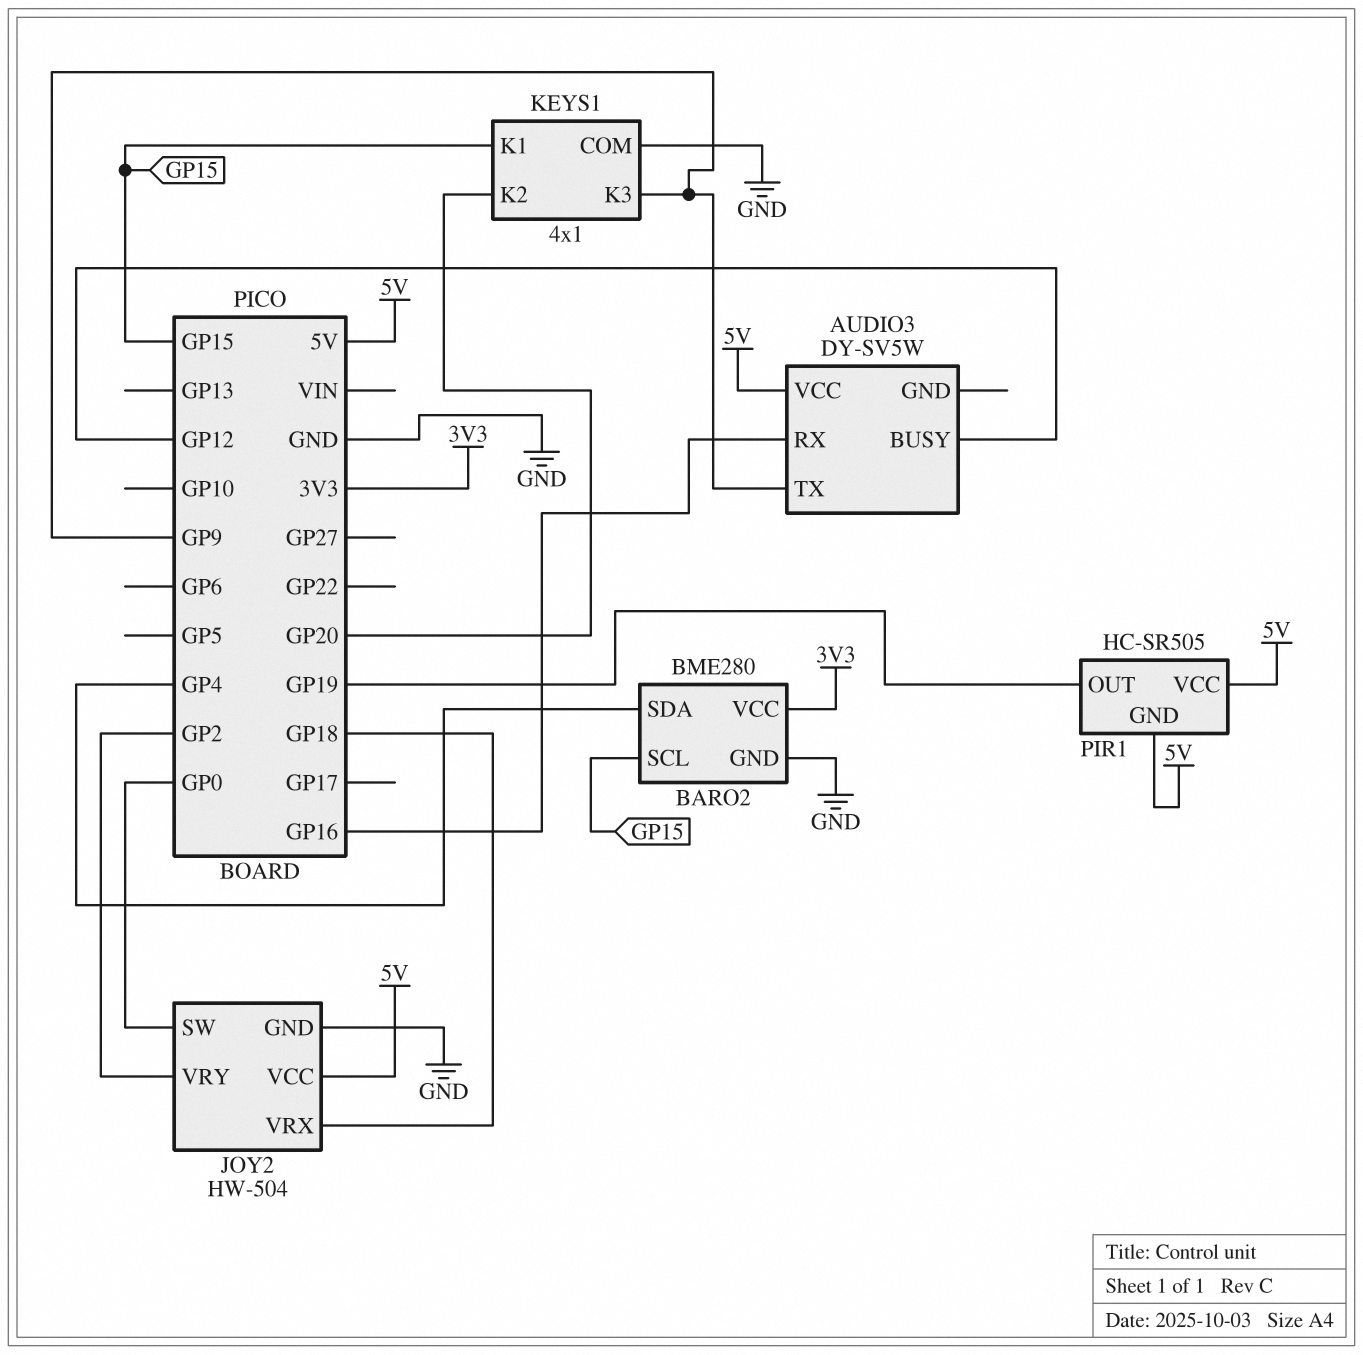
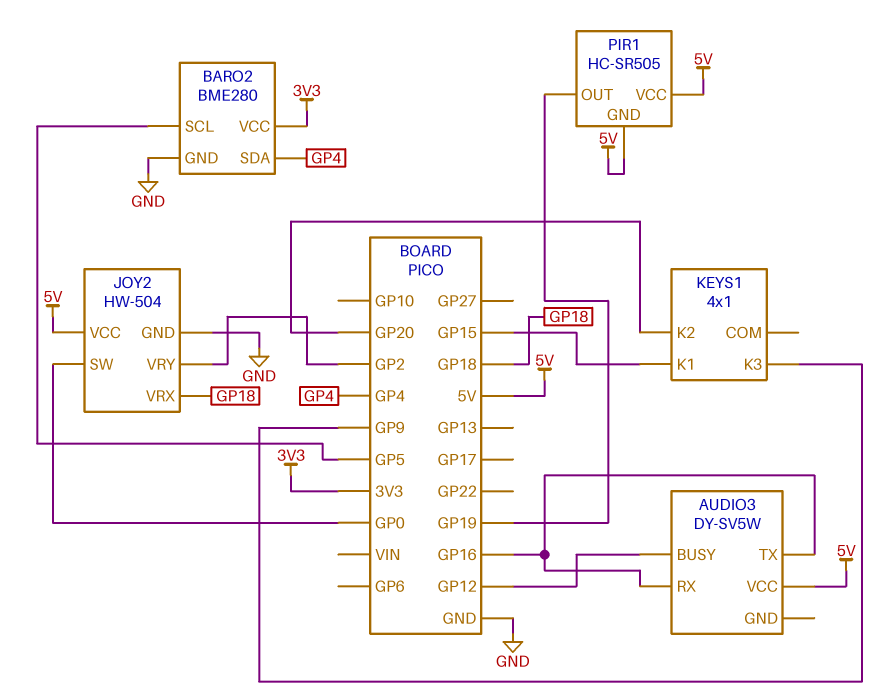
AUDIO3 pin TX: GP9 -> GP16
BARO2 pin SCL: GP15 -> GP5
KEYS1 pin COM: GND -> none

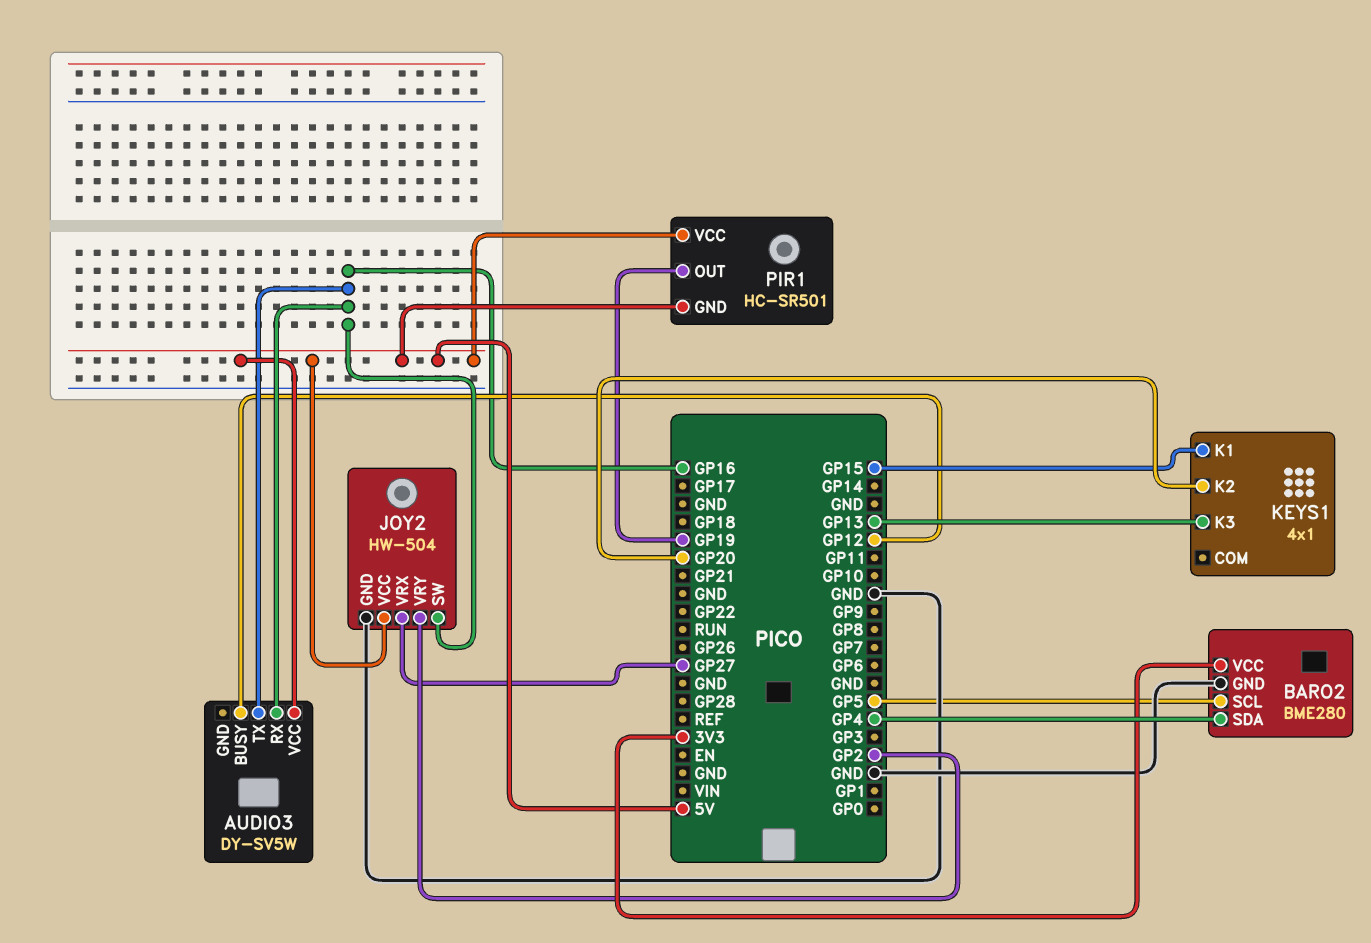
JOY2 pin SW: GP0 -> GP16
JOY2 pin VRX: GP18 -> GP27
KEYS1 pin K3: GP9 -> GP13
PIR1: HC-SR505 -> HC-SR501

